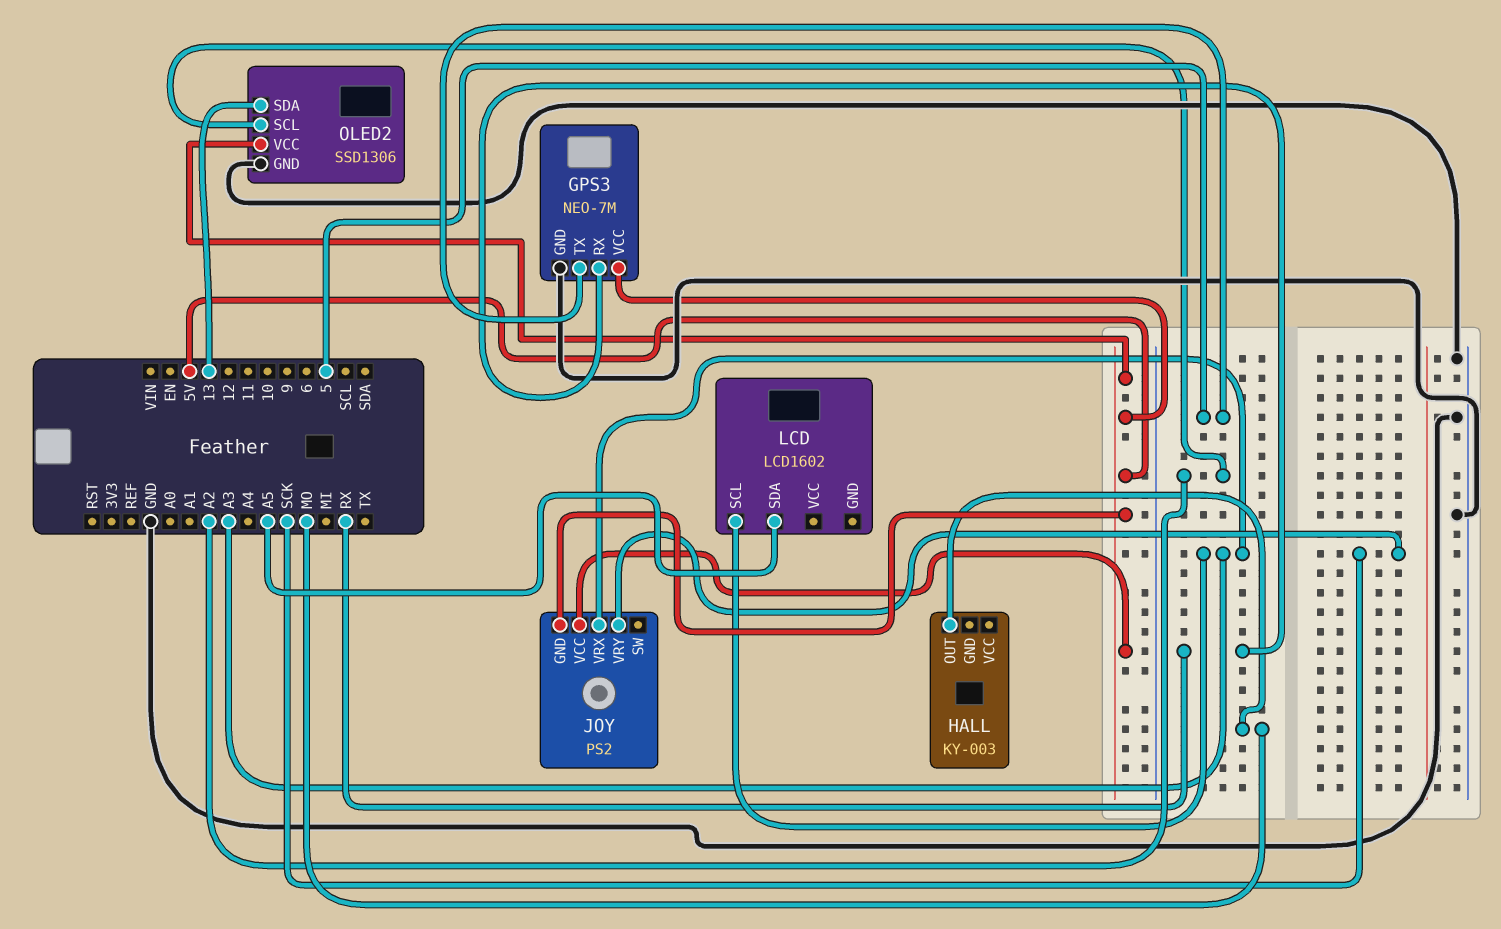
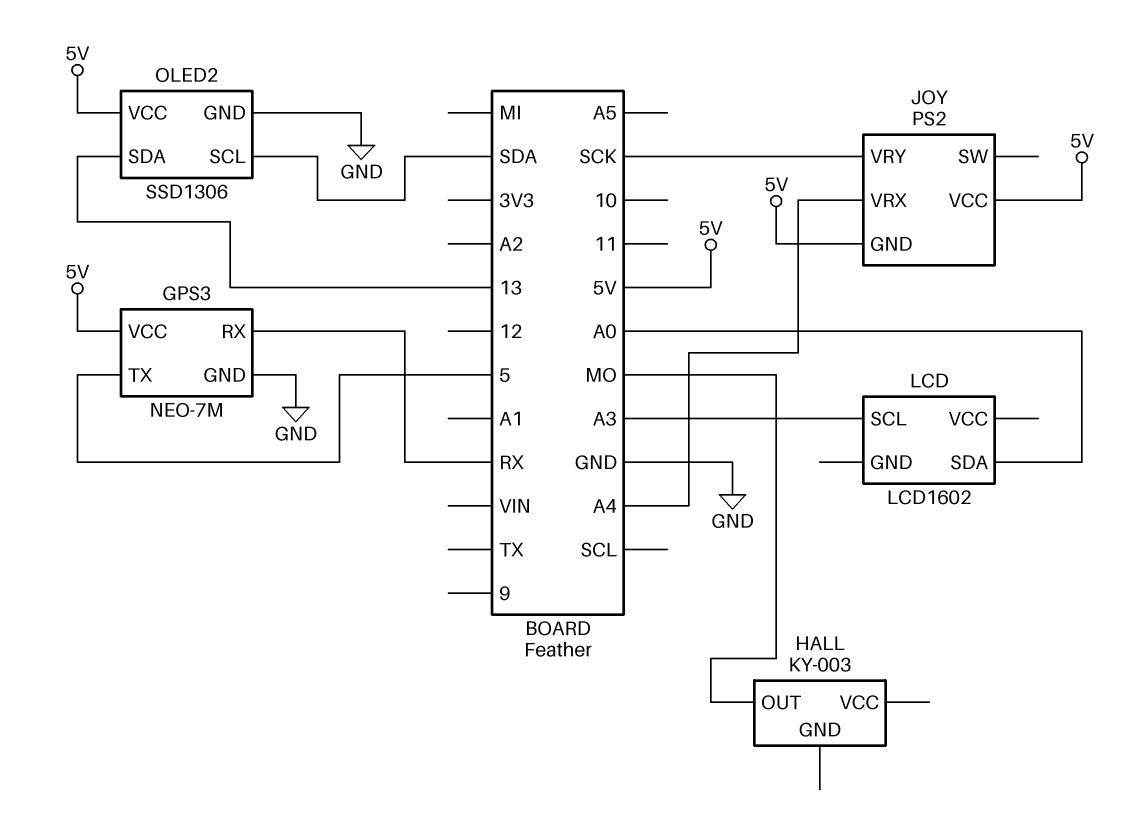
JOY pin VRX: A3 -> A4
LCD pin SDA: A5 -> A0
OLED2 pin SCL: A2 -> SDA

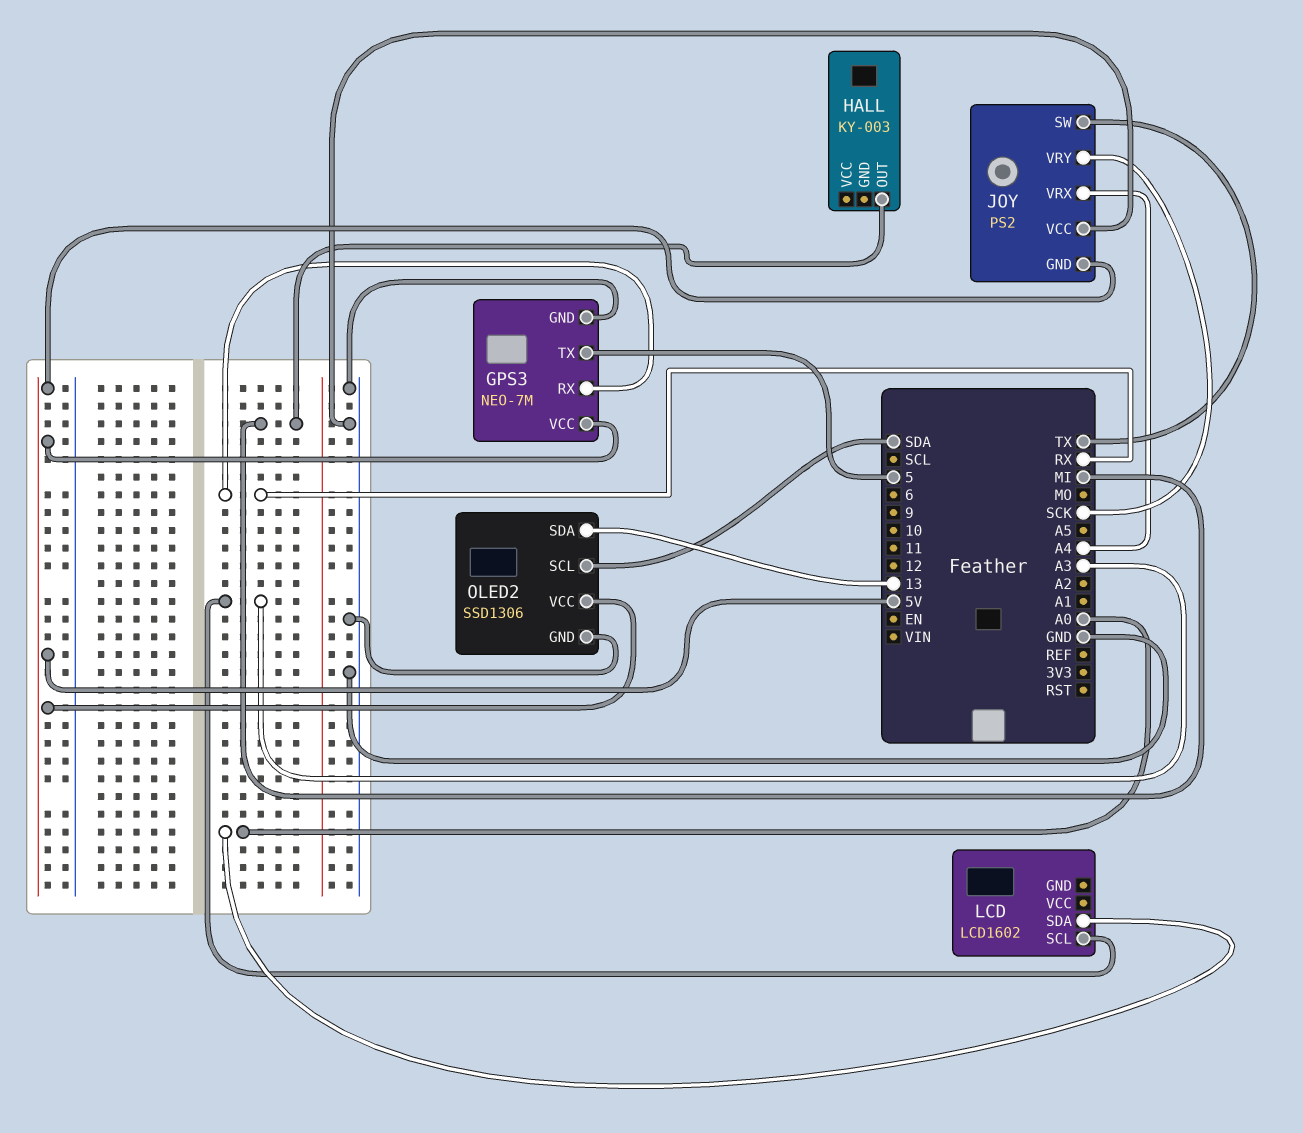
HALL pin OUT: MO -> MI
JOY pin SW: none -> TX
JOY pin VCC: 5V -> GND

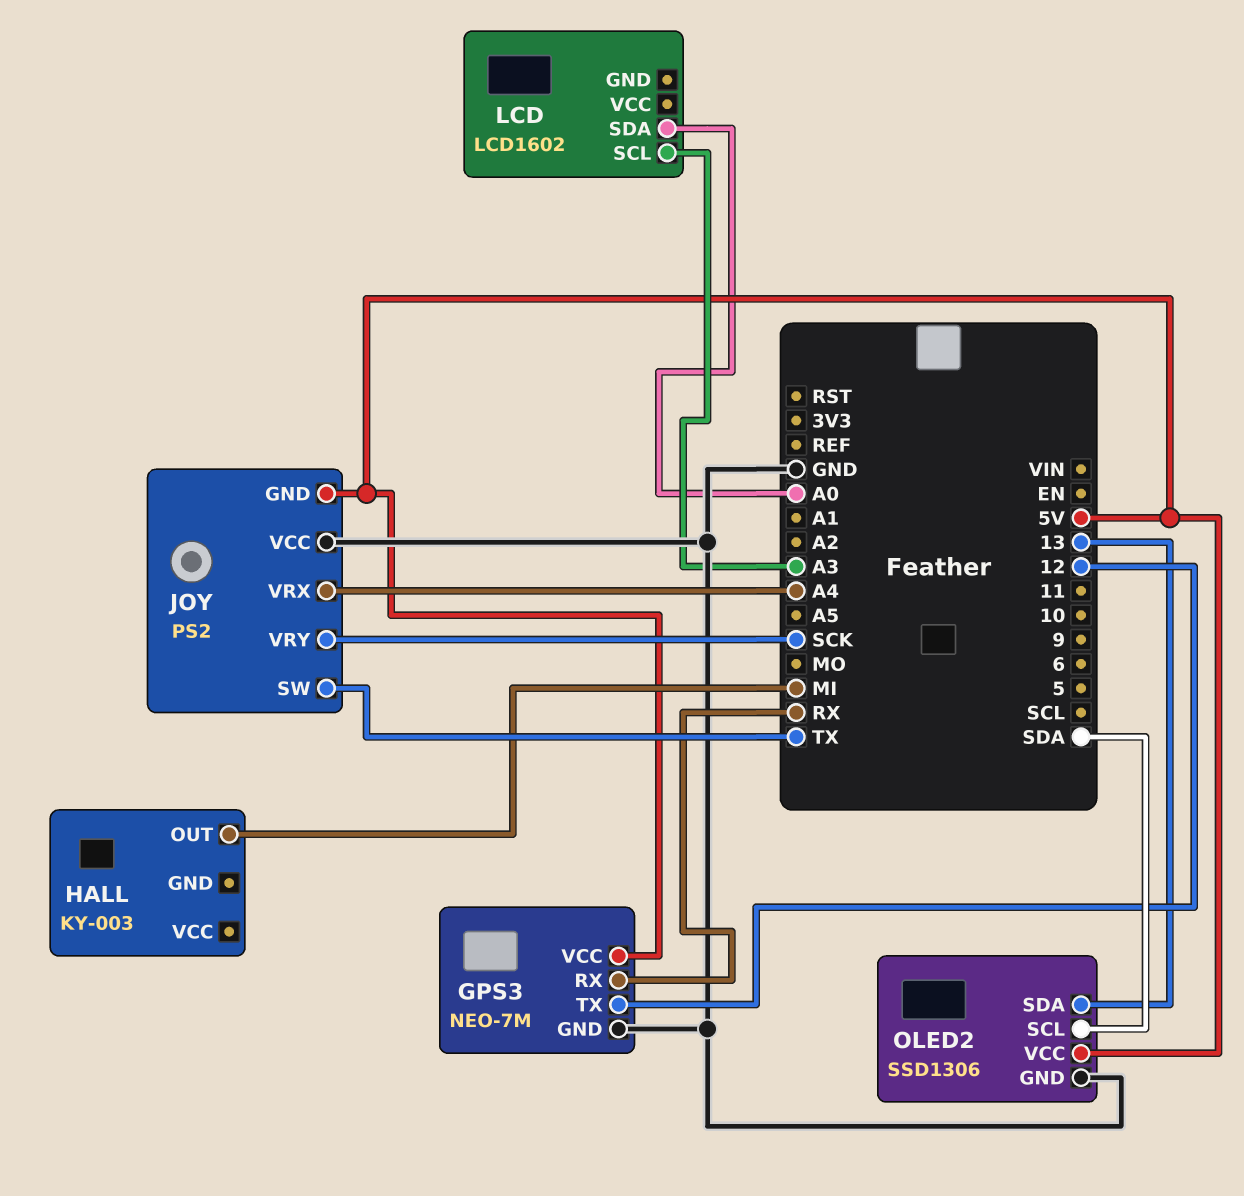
GPS3 pin TX: 5 -> 12

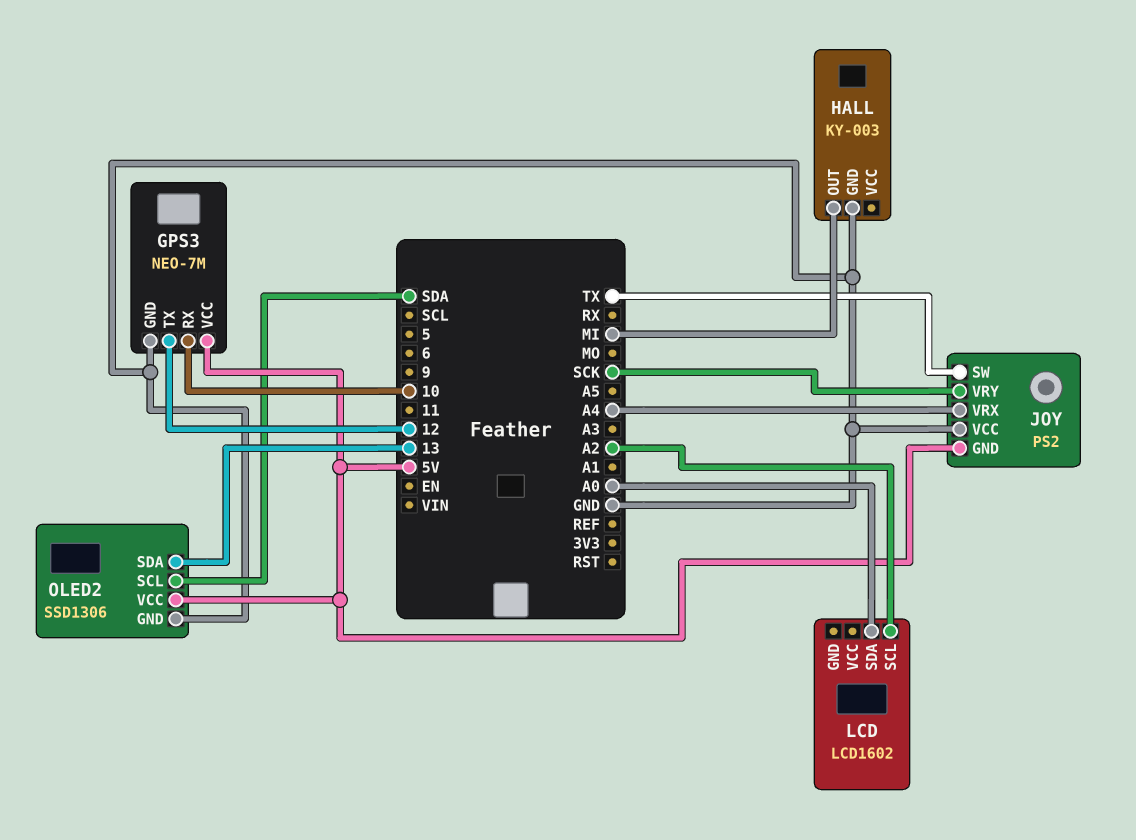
GPS3 pin RX: RX -> 10
HALL pin GND: none -> GND
LCD pin SCL: A3 -> A2

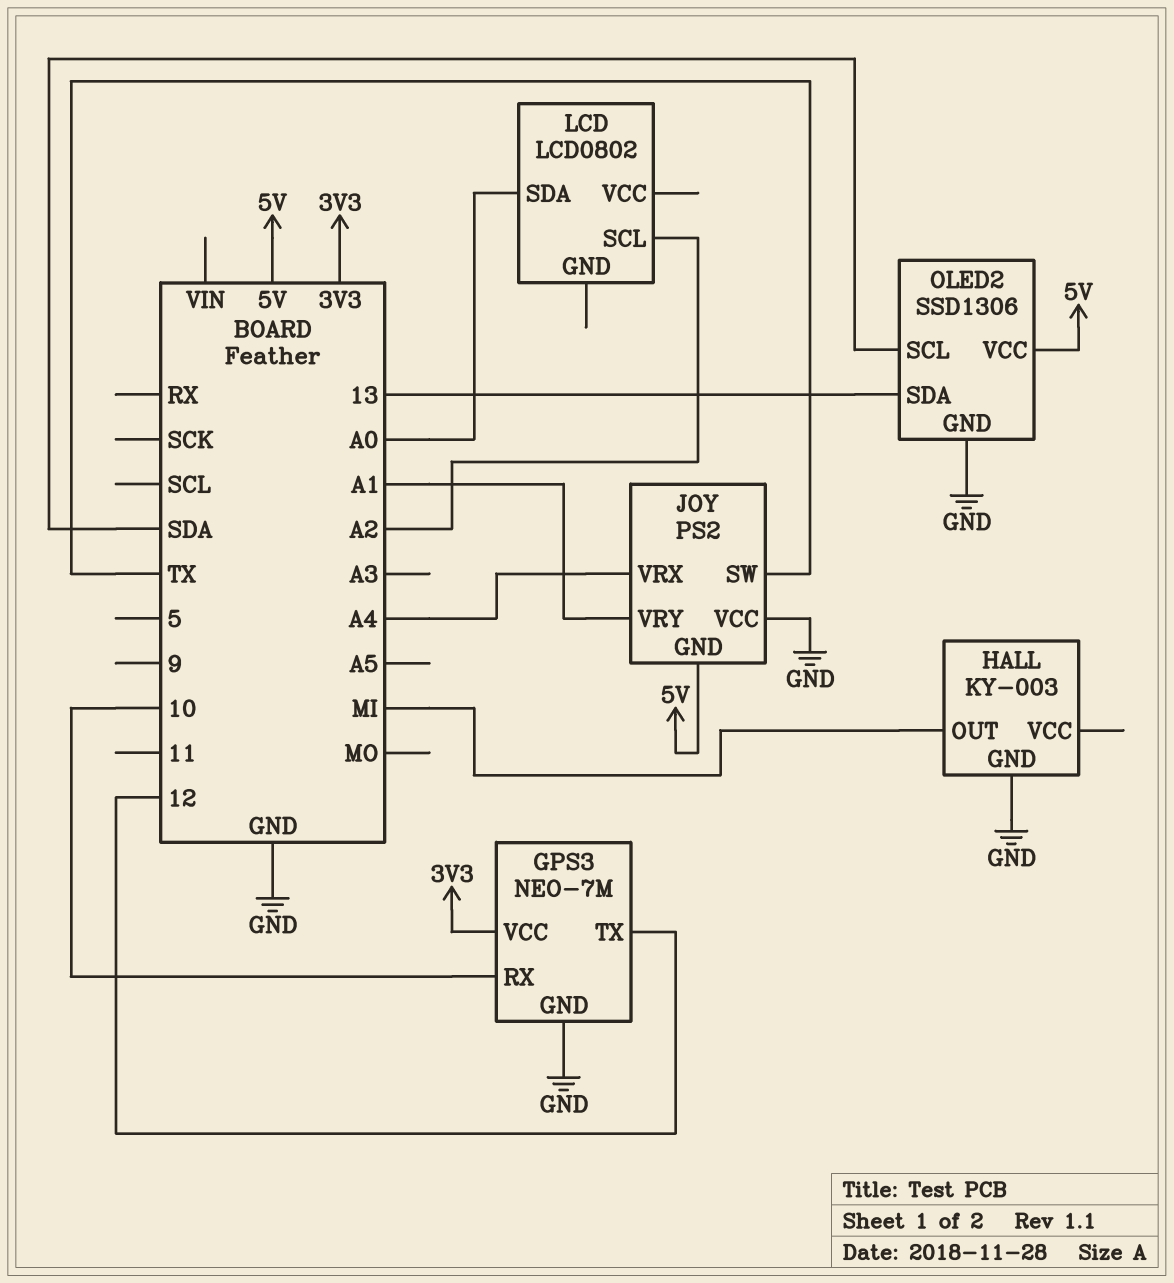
GPS3 pin VCC: 5V -> 3V3
JOY pin VRY: SCK -> A1
LCD: LCD1602 -> LCD0802

